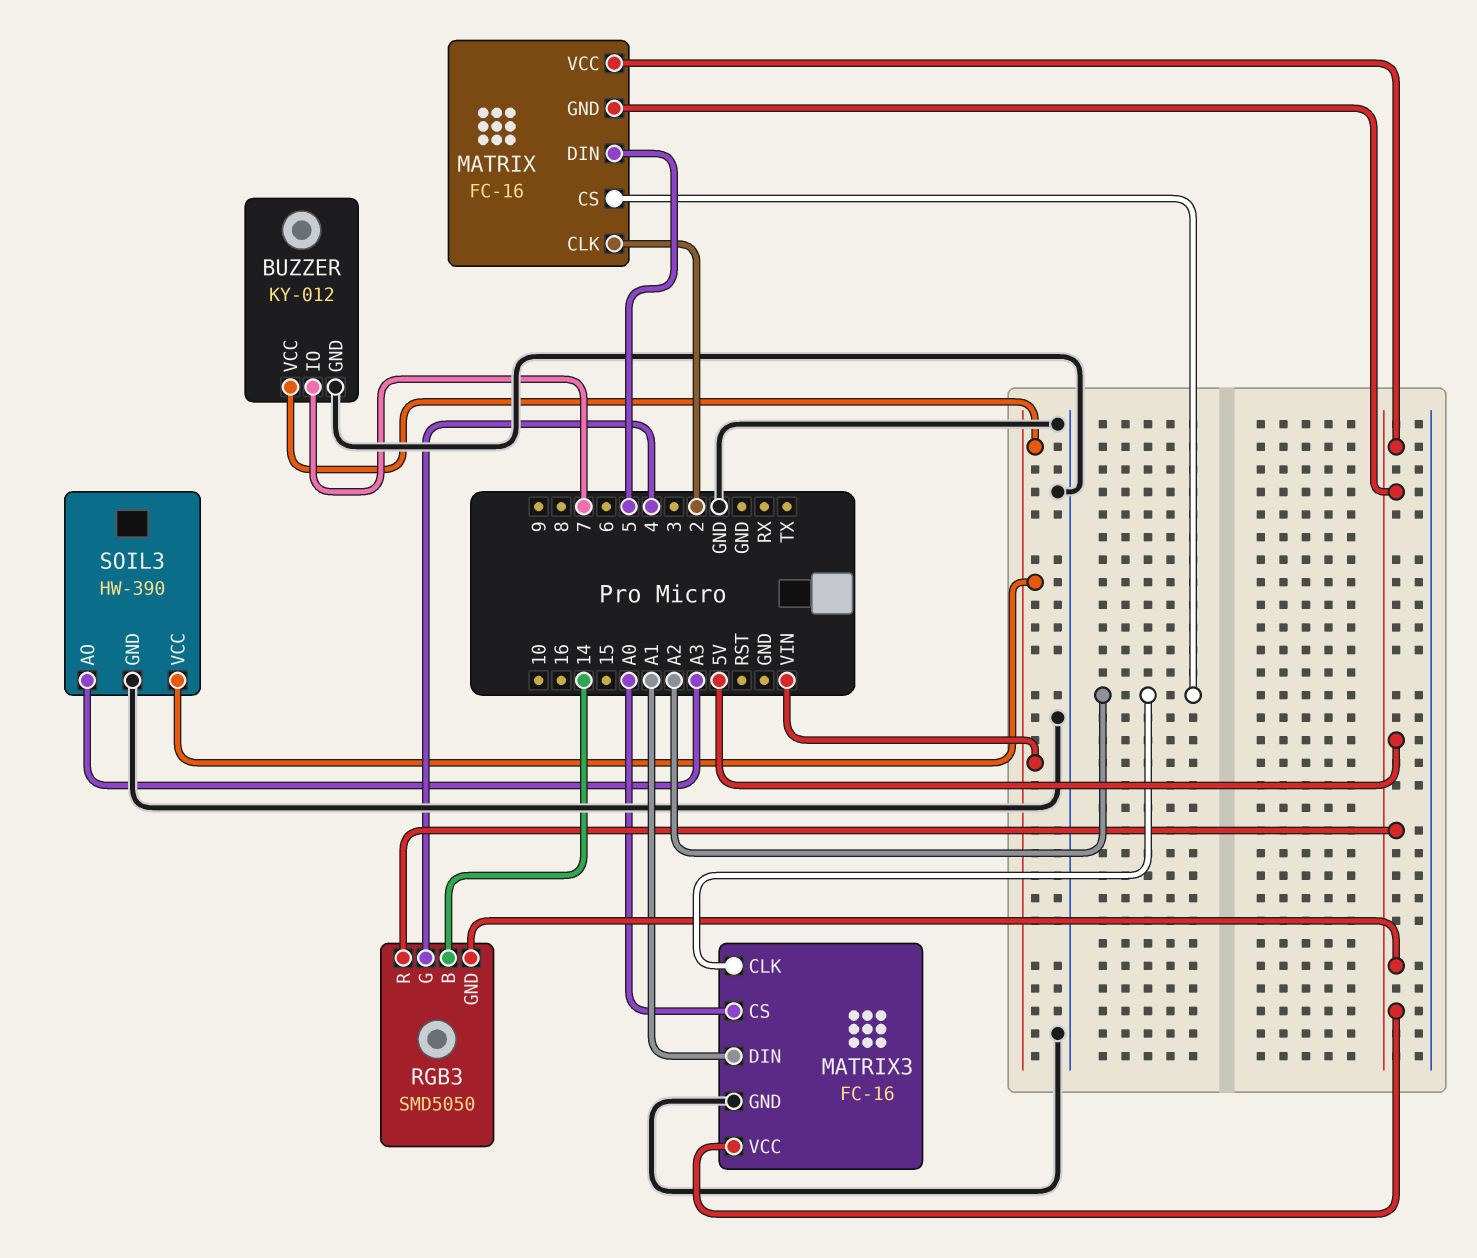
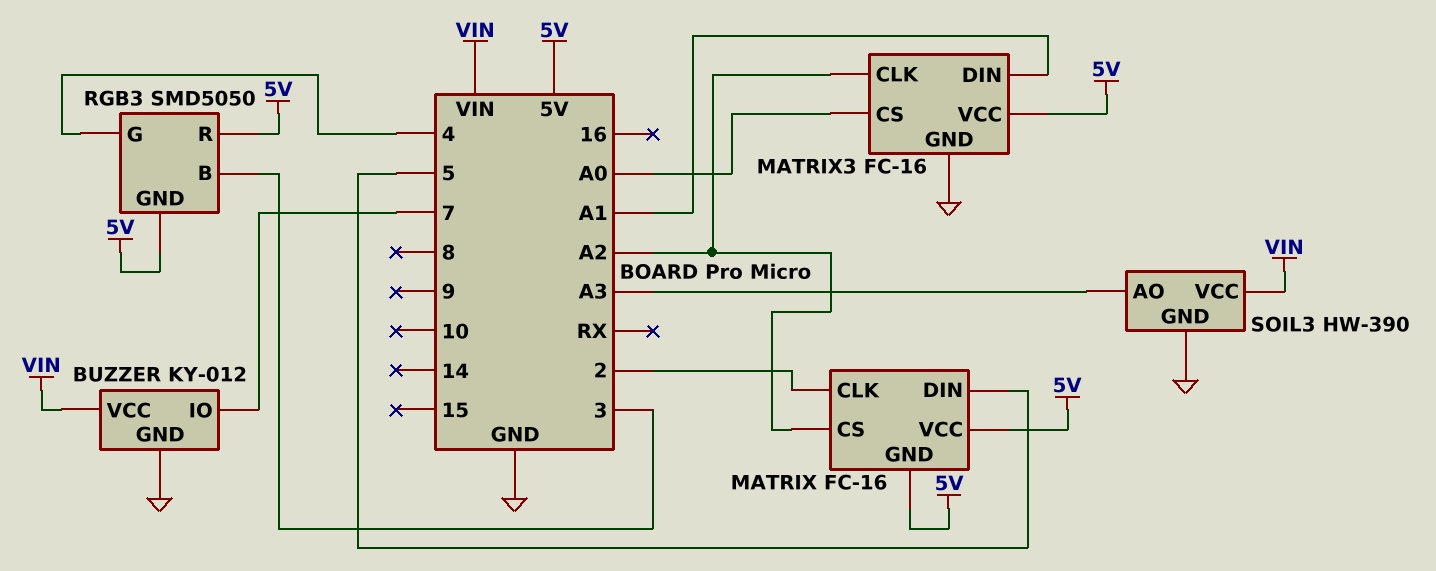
RGB3 pin B: 14 -> 3

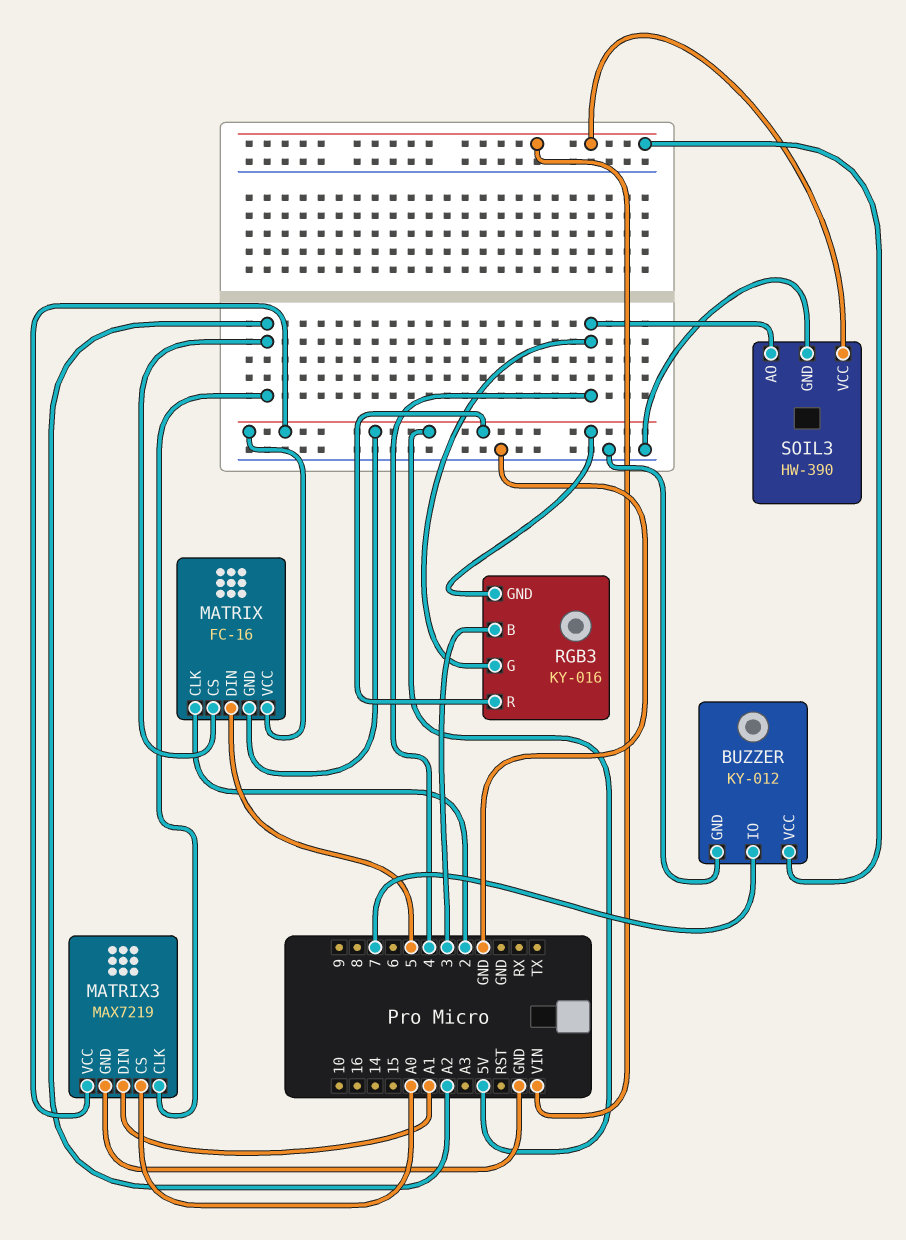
MATRIX3: FC-16 -> MAX7219
RGB3: SMD5050 -> KY-016
SOIL3 pin AO: A3 -> 4

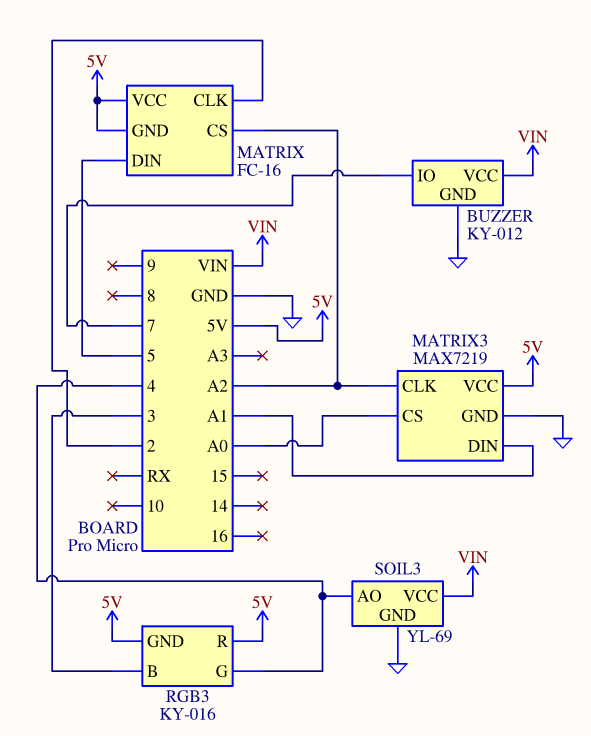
SOIL3: HW-390 -> YL-69

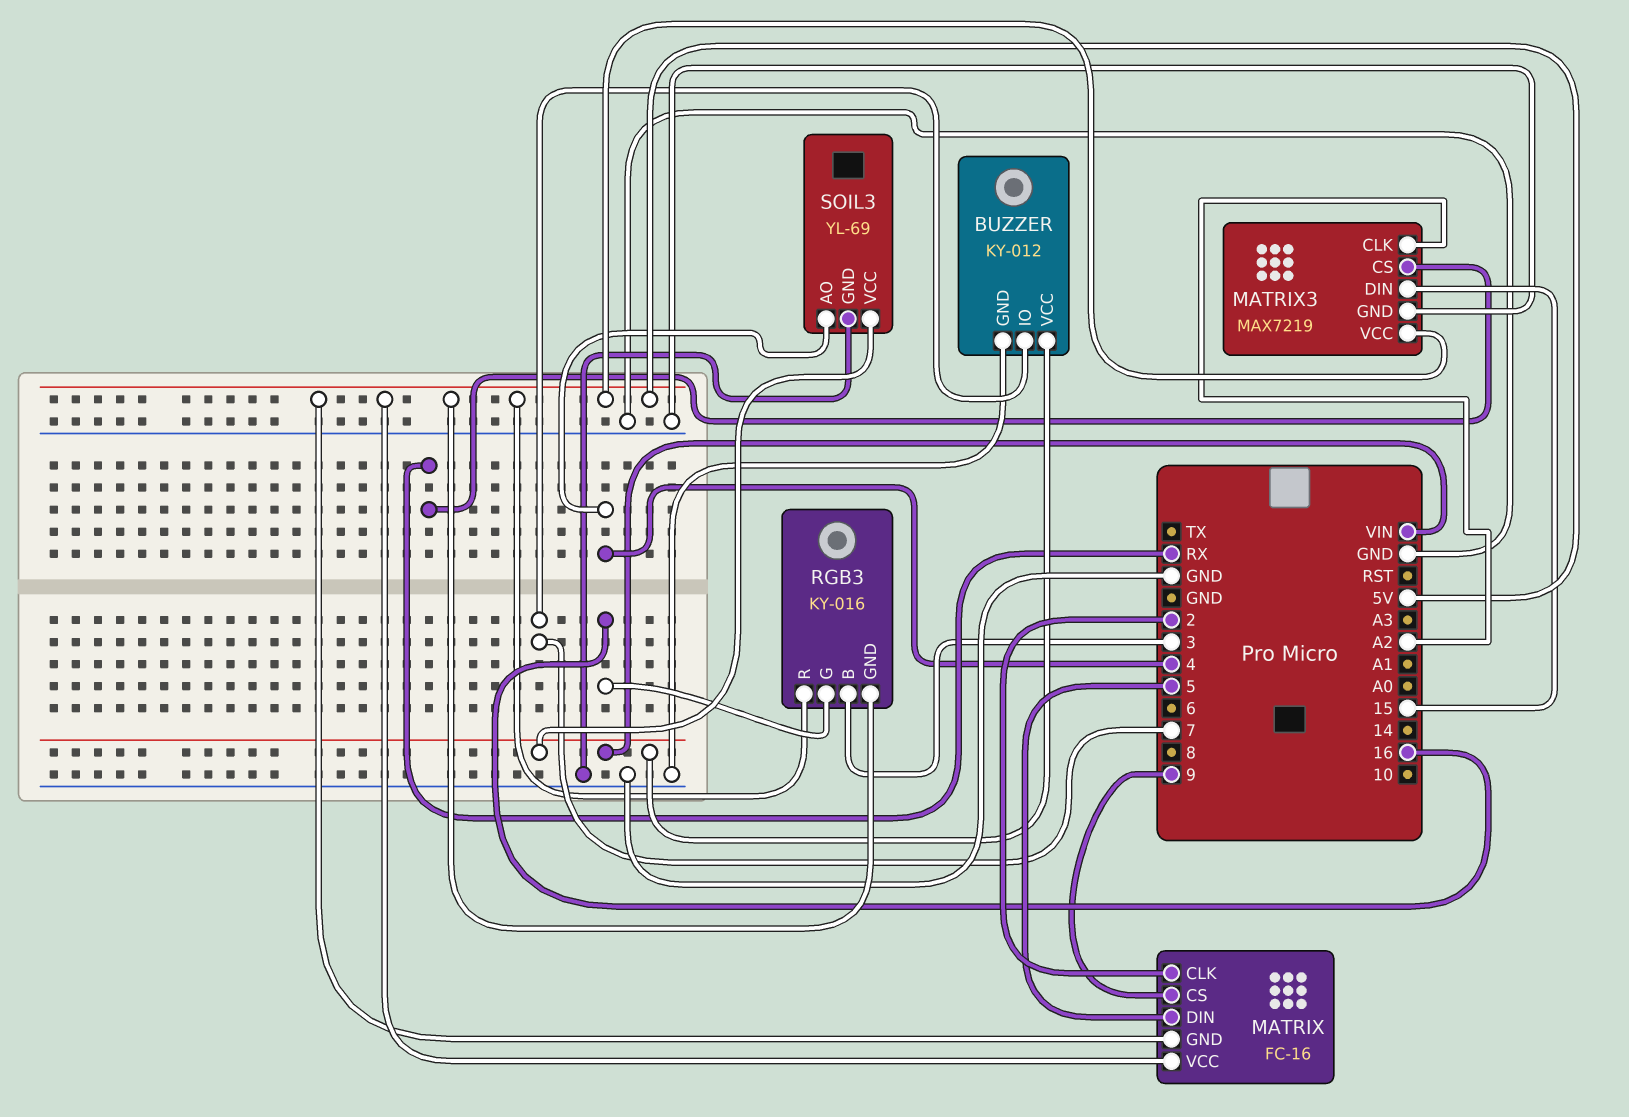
MATRIX pin CS: A2 -> 9
MATRIX3 pin CS: A0 -> RX
MATRIX3 pin DIN: A1 -> 15
RGB3 pin G: 4 -> 16

